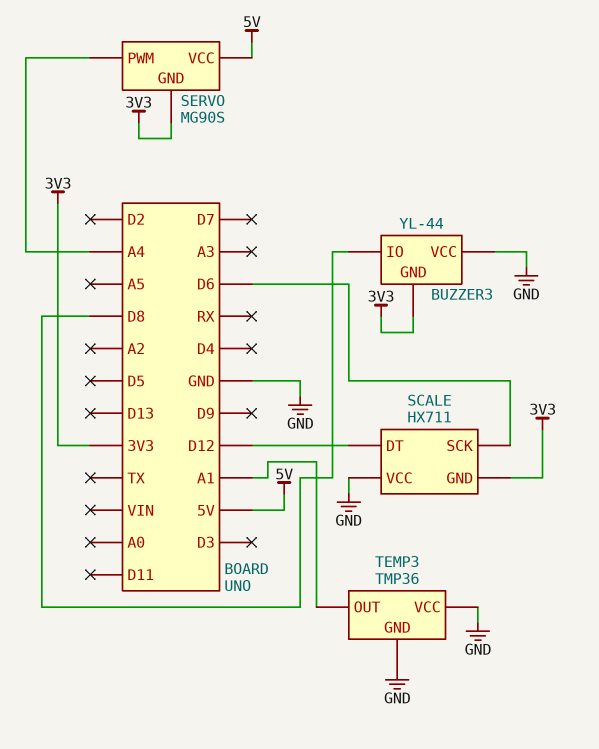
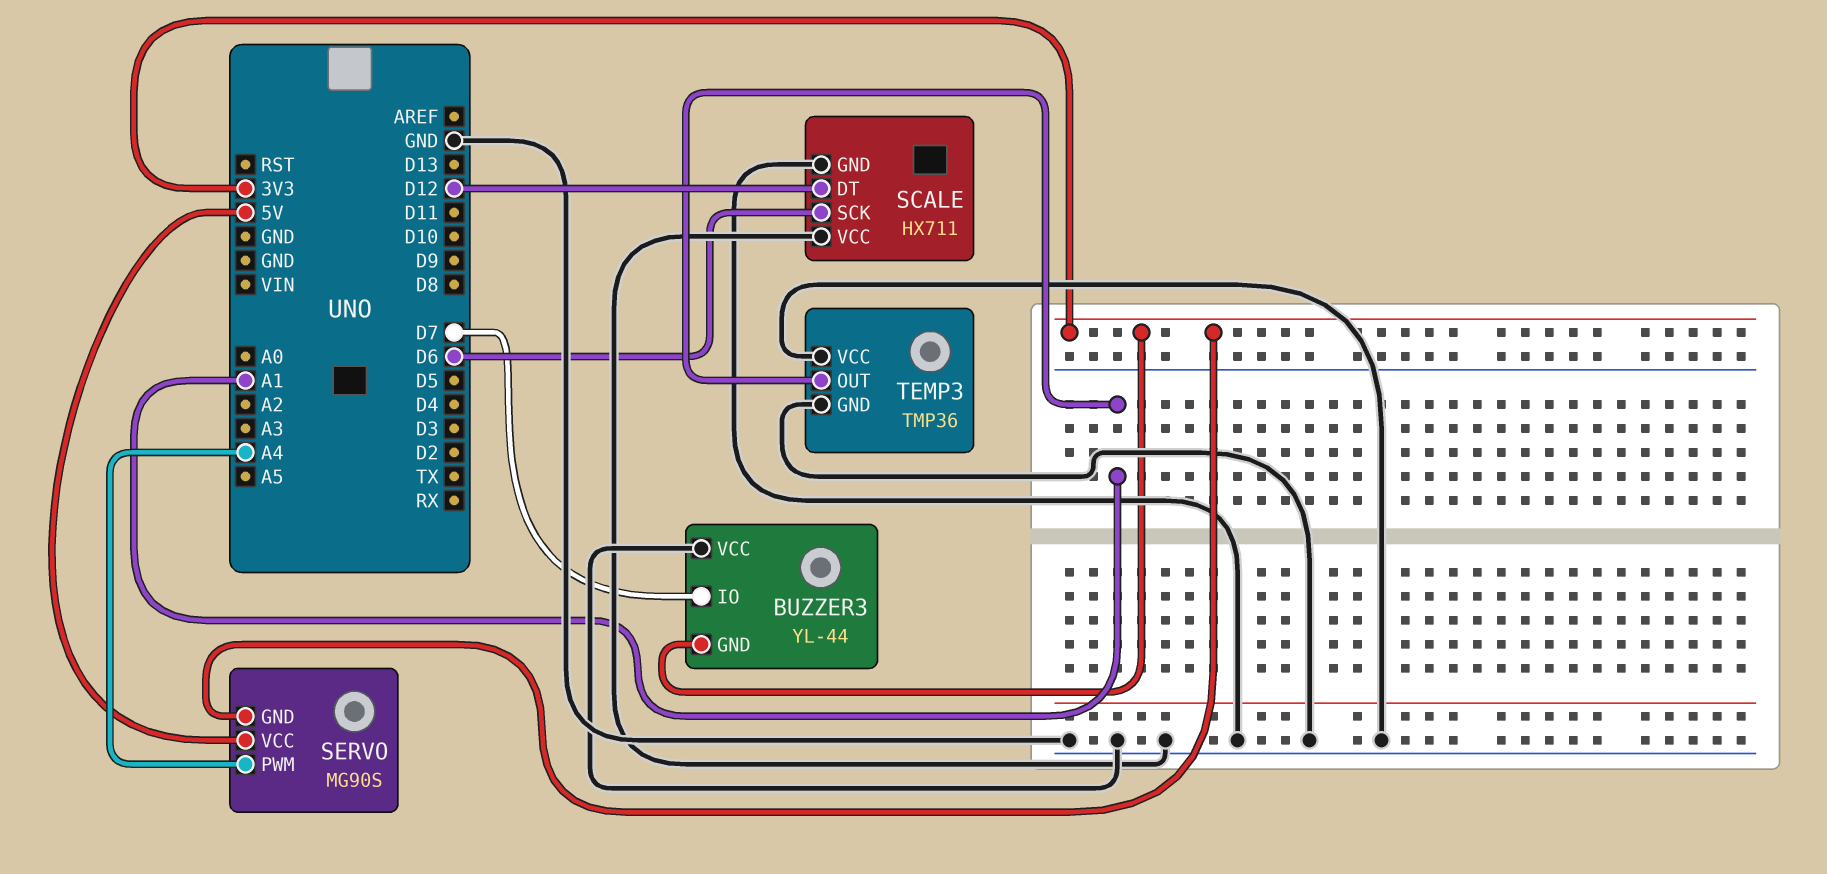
BUZZER3 pin IO: D8 -> D7
SCALE pin GND: 3V3 -> GND

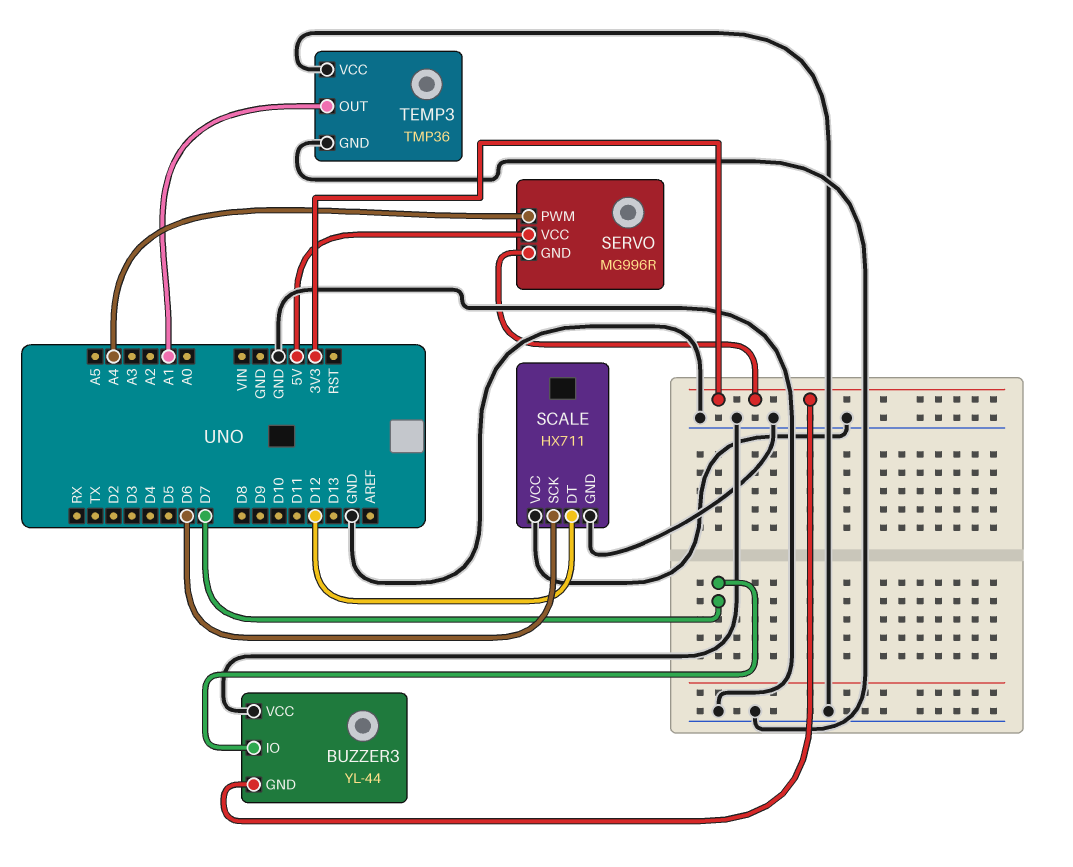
SERVO: MG90S -> MG996R

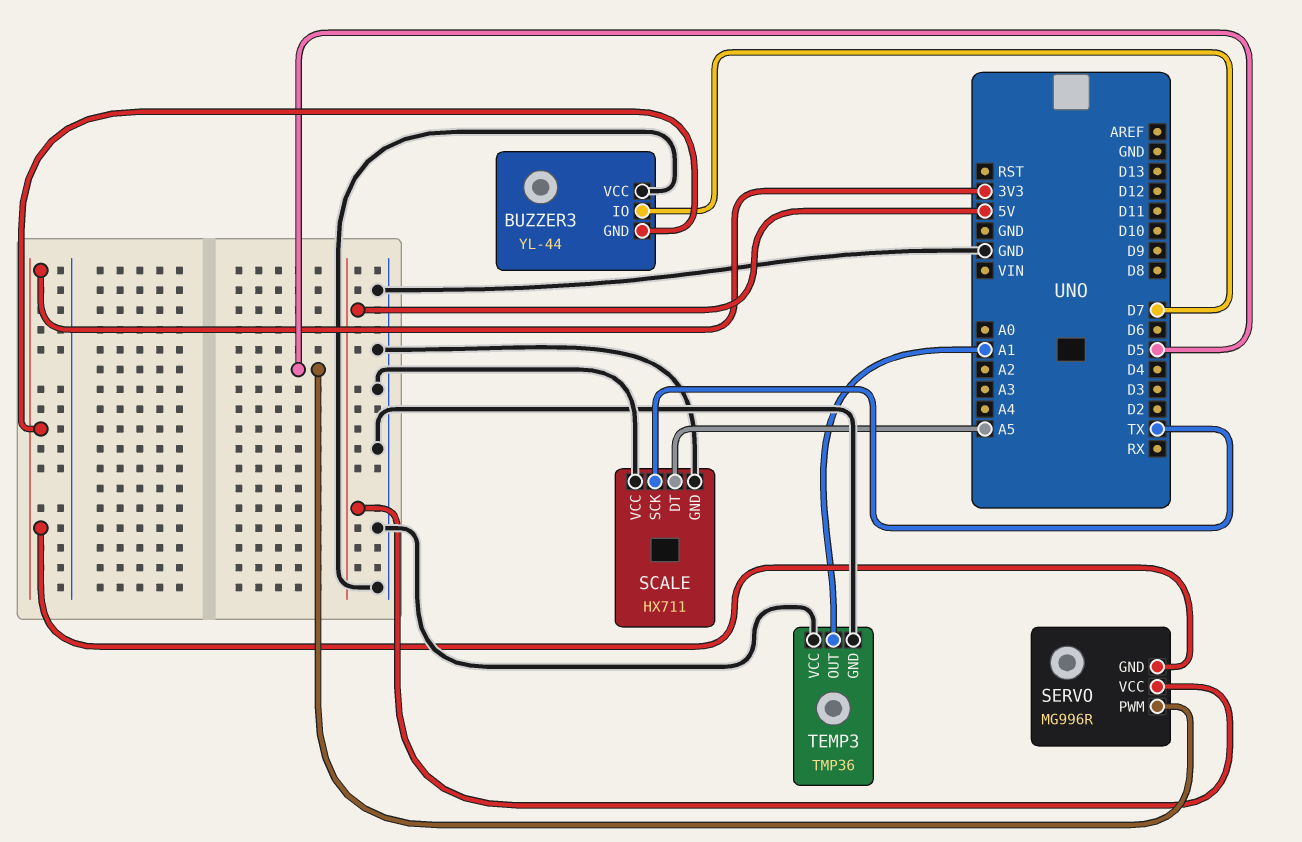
SCALE pin DT: D12 -> A5
SCALE pin SCK: D6 -> TX
SERVO pin PWM: A4 -> D5

